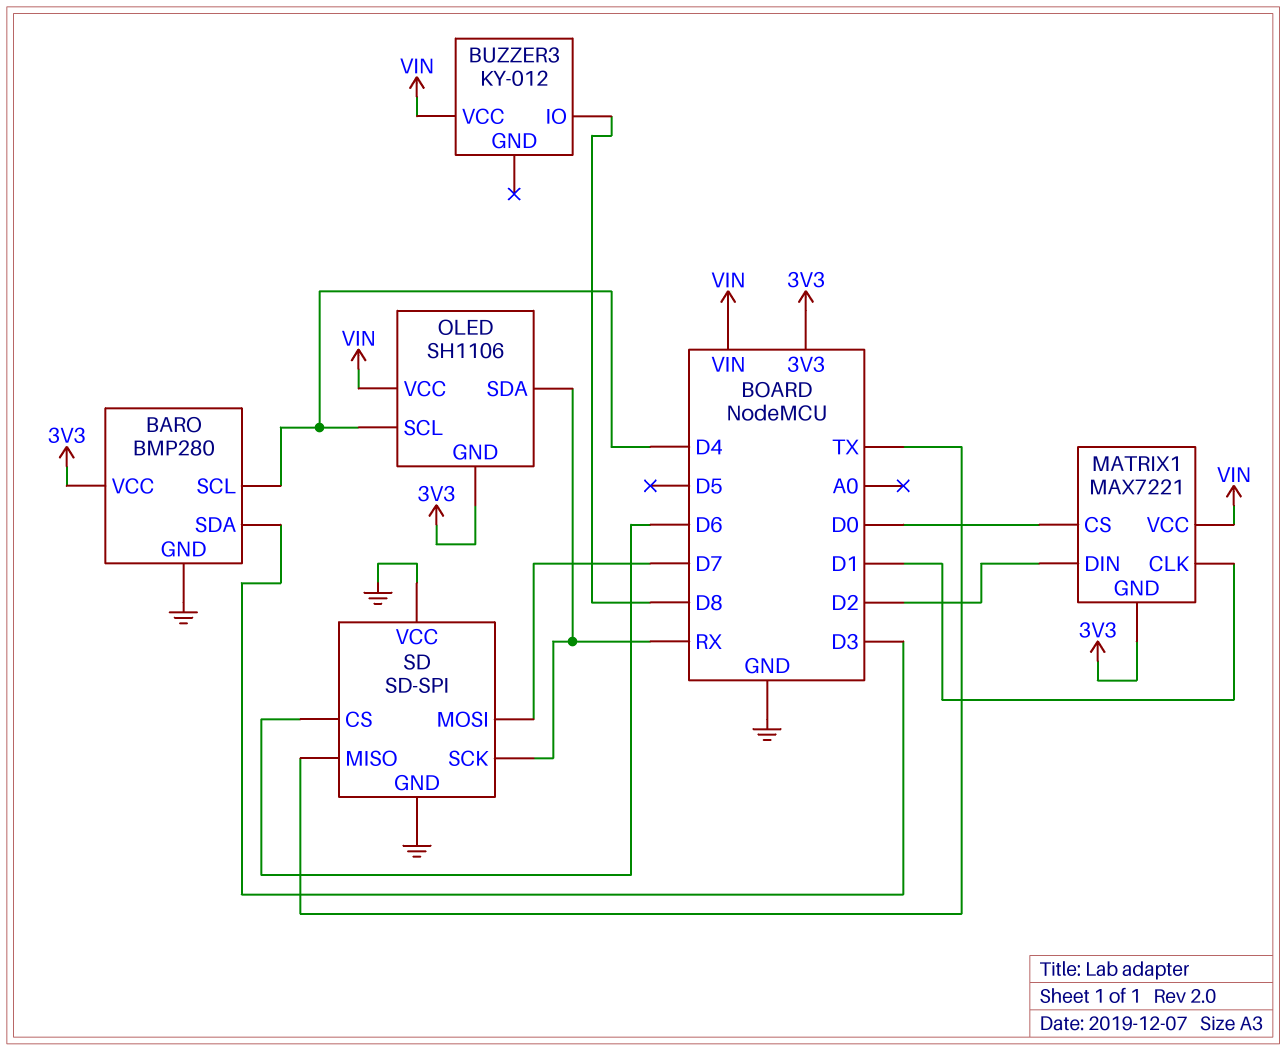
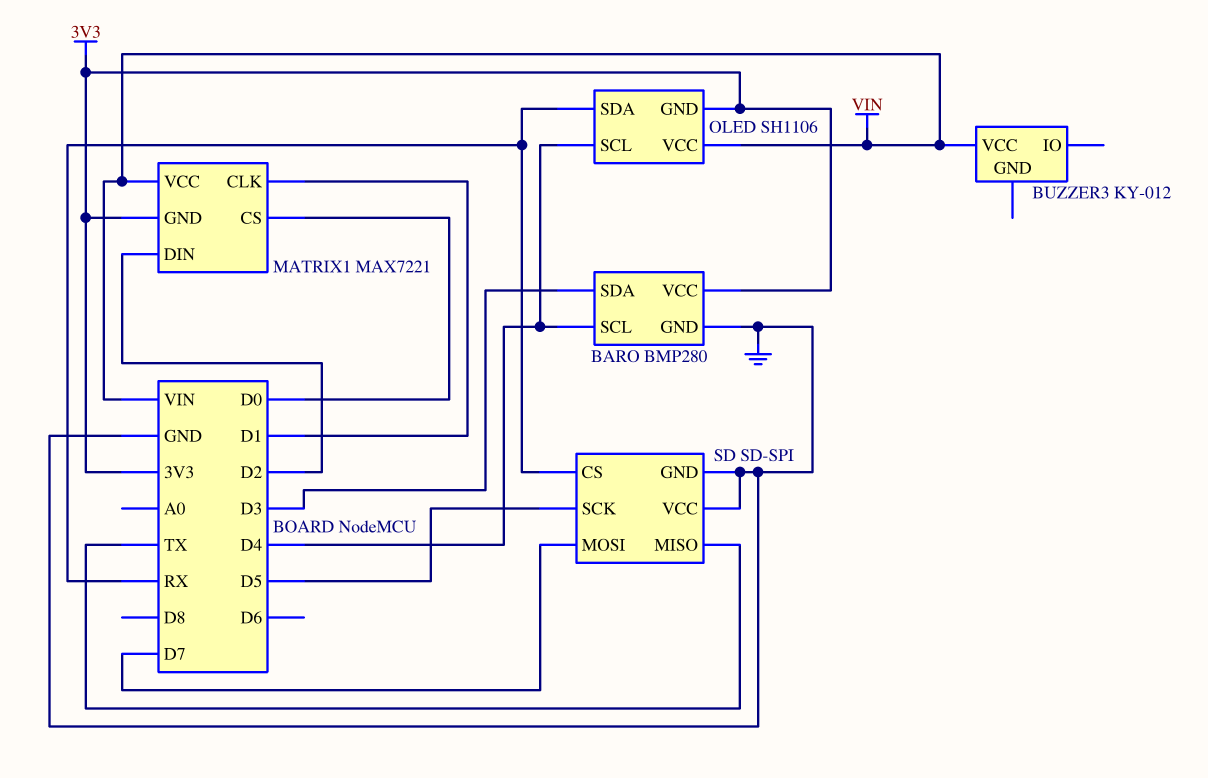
BUZZER3 pin IO: D8 -> none
SD pin CS: D6 -> RX
SD pin SCK: RX -> D5

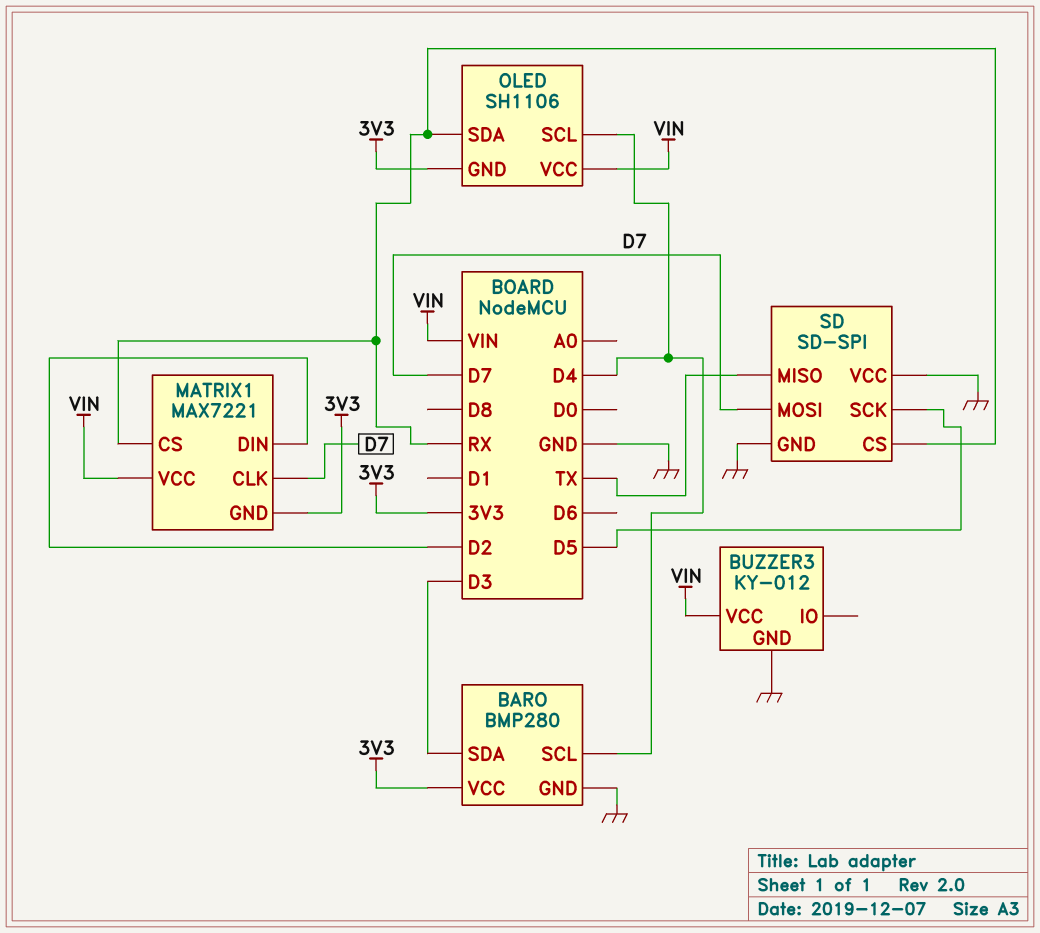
BUZZER3 pin GND: none -> GND
MATRIX1 pin CLK: D1 -> D7
MATRIX1 pin CS: D0 -> RX

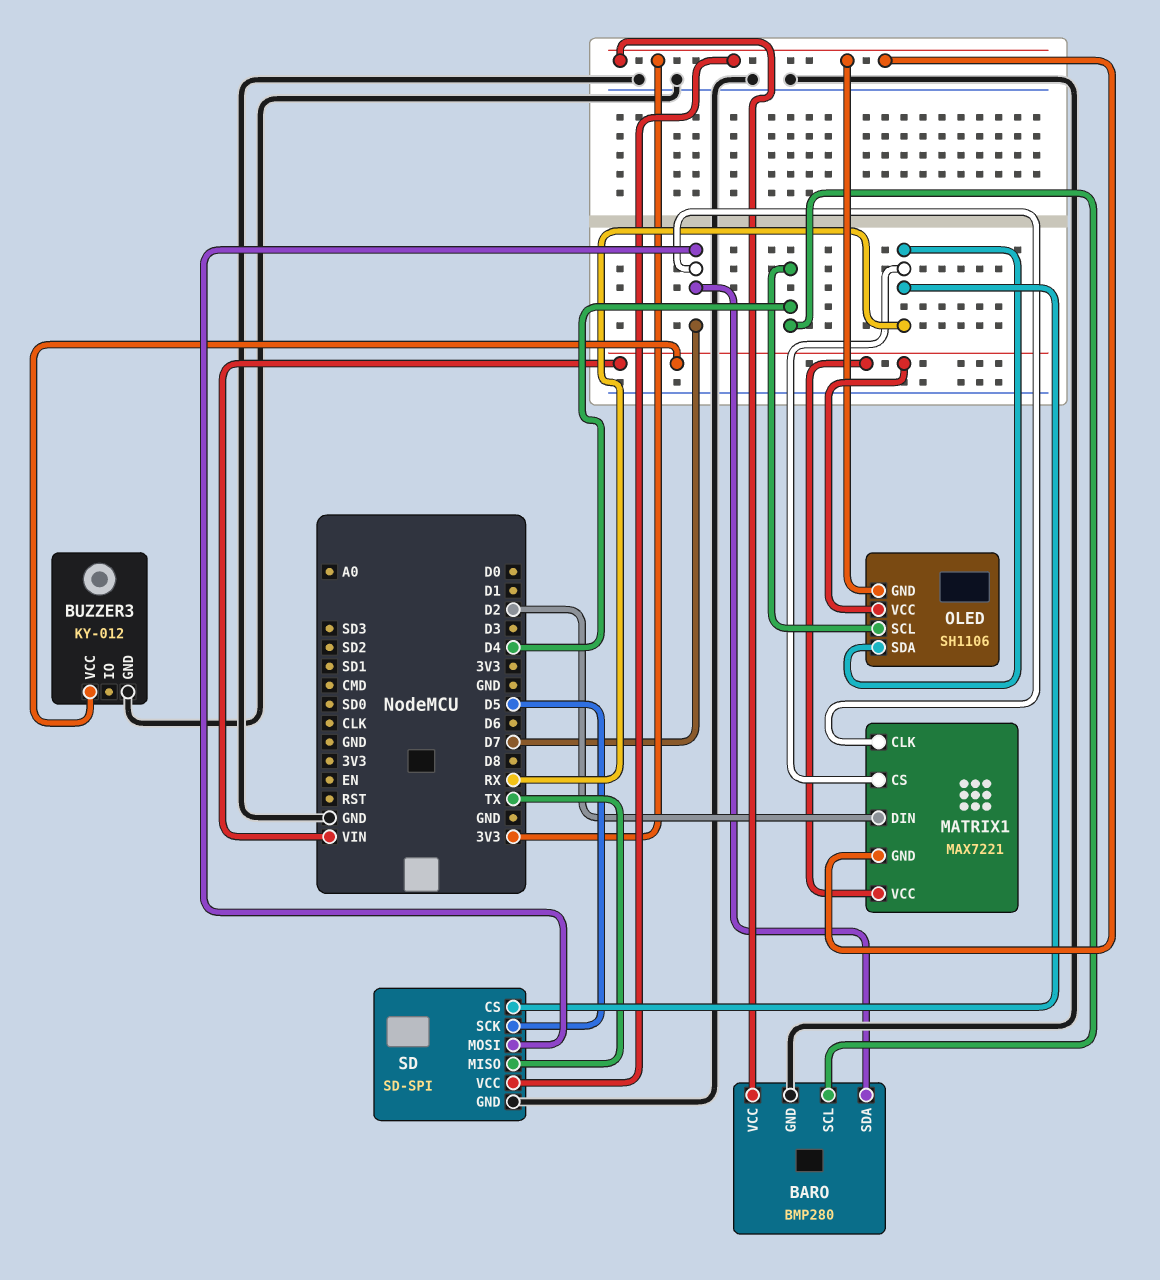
BARO pin SDA: D3 -> D7
SD pin VCC: GND -> 3V3

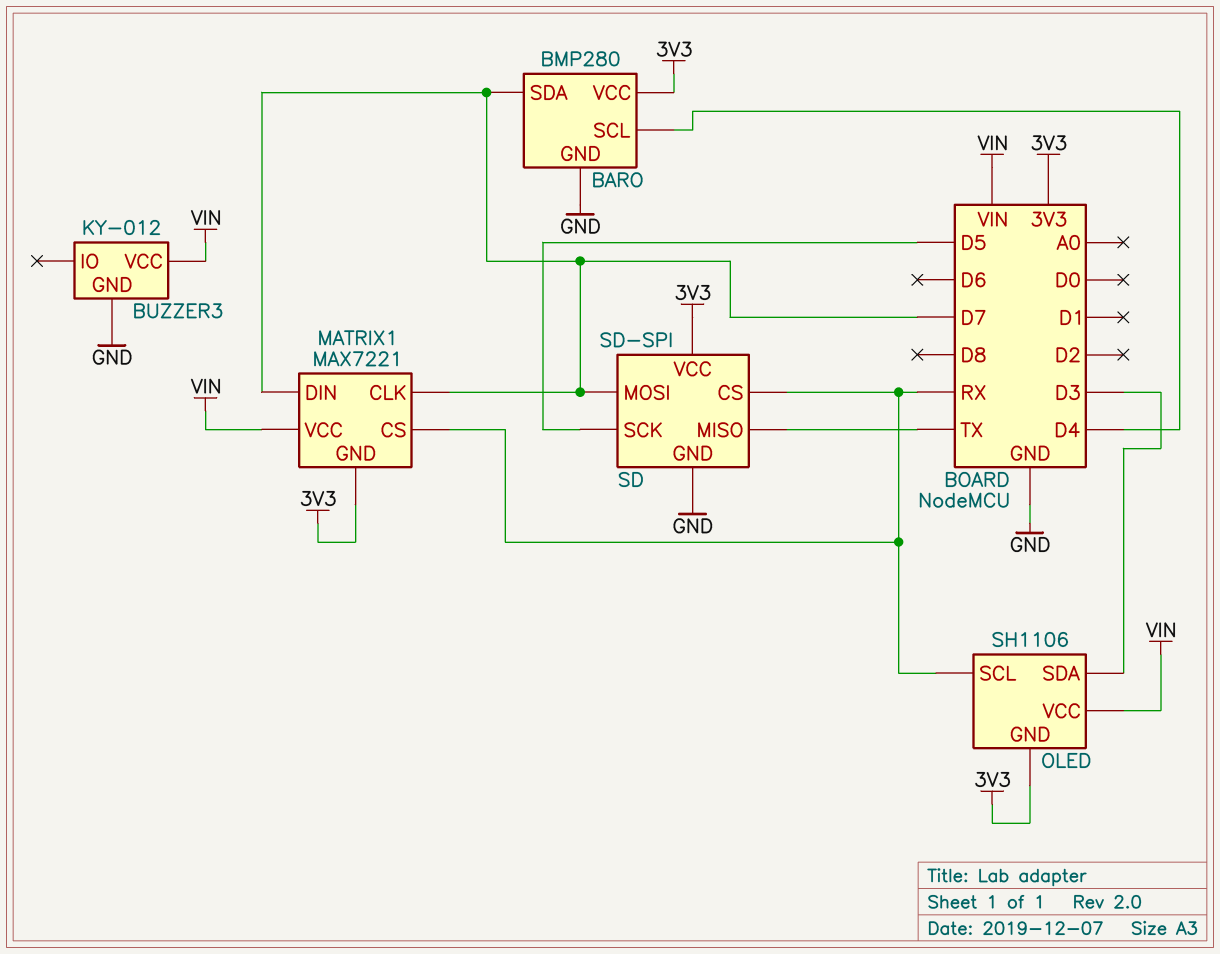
MATRIX1 pin DIN: D2 -> D7
OLED pin SCL: D4 -> RX
OLED pin SDA: RX -> D3

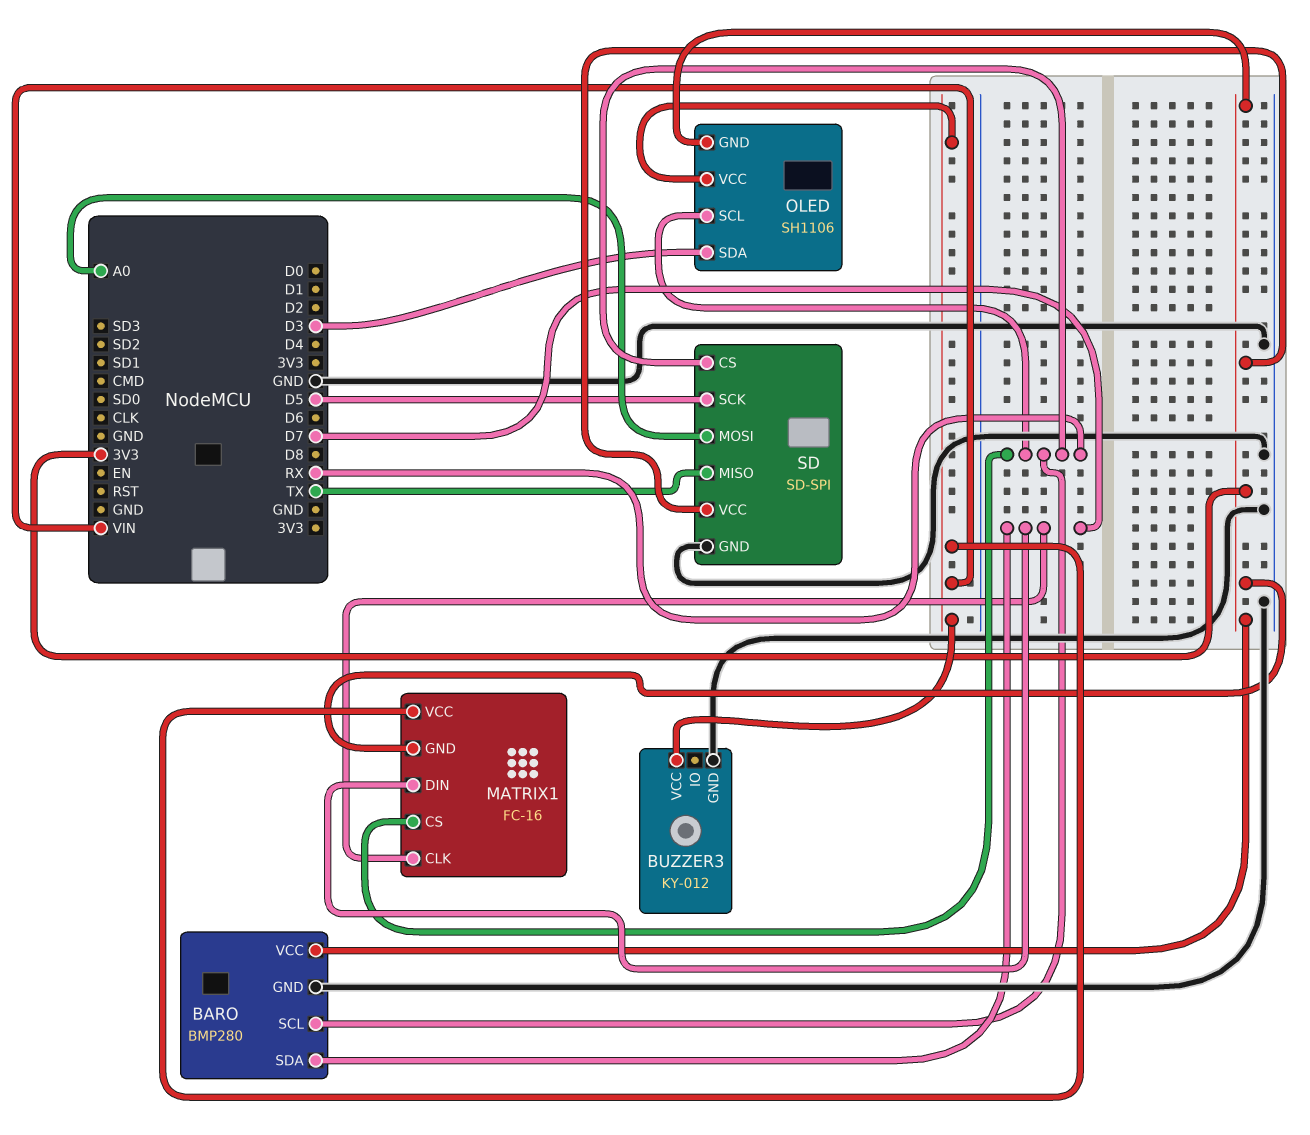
BARO pin SCL: D4 -> RX
MATRIX1: MAX7221 -> FC-16
SD pin MOSI: D7 -> A0

